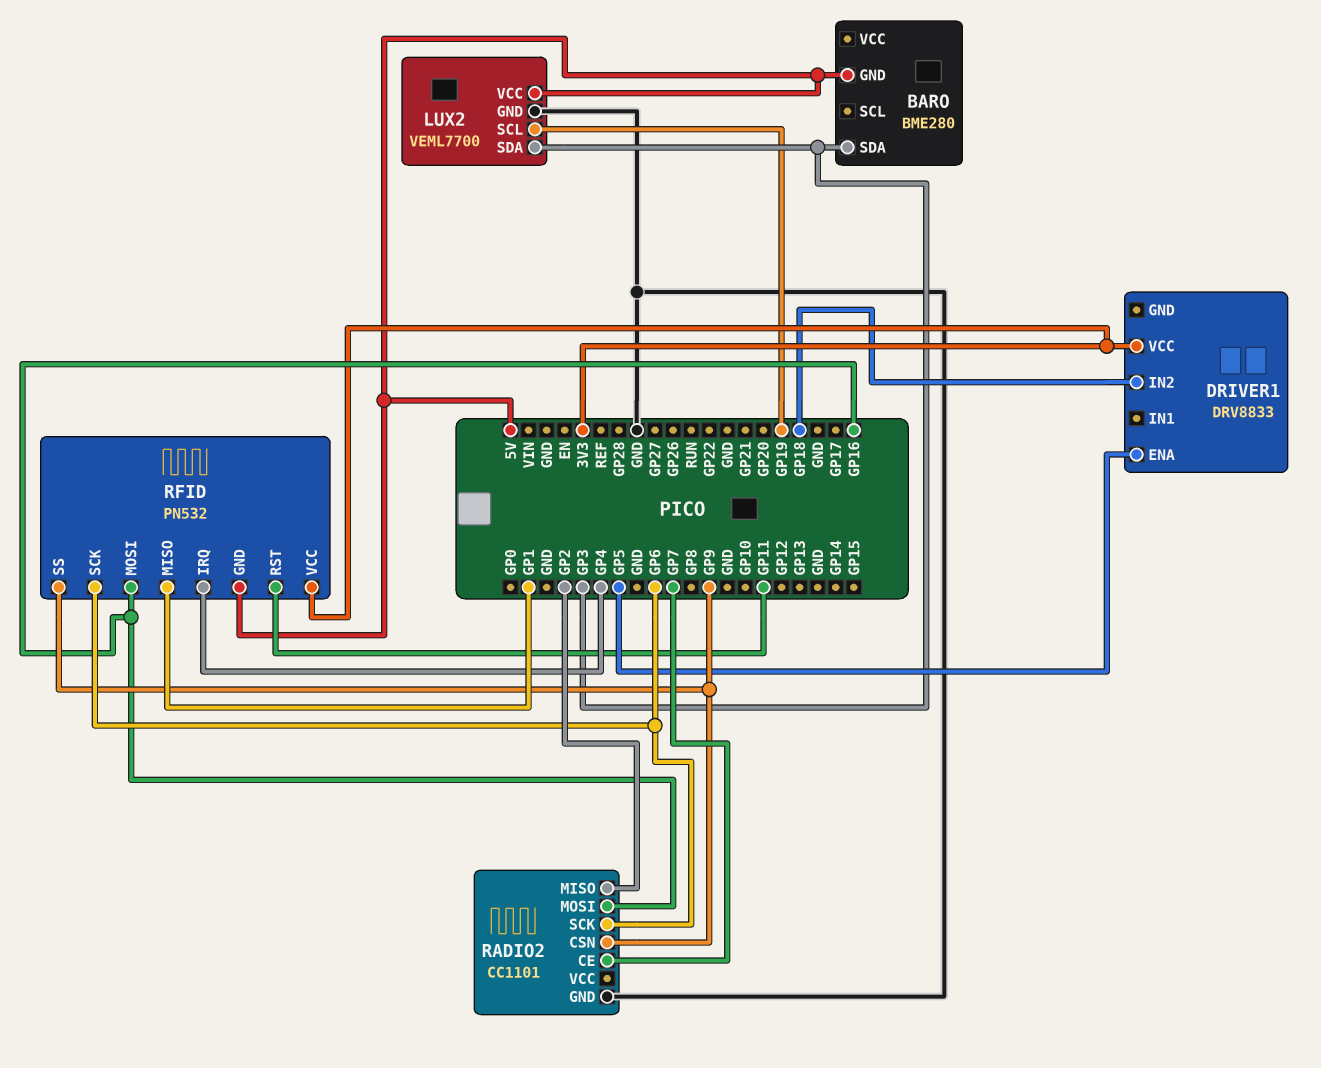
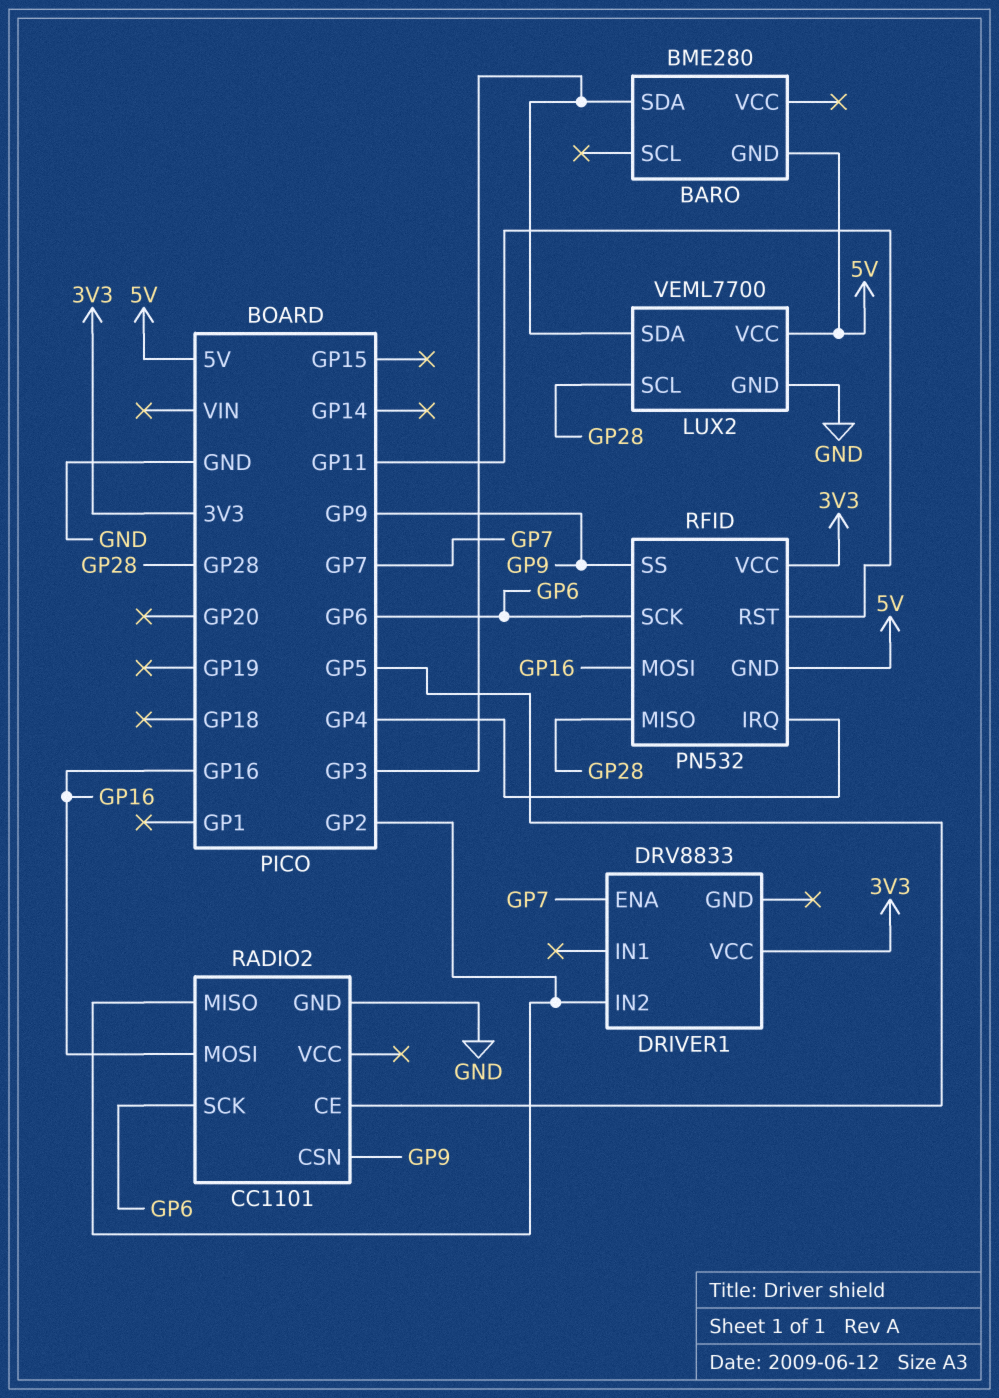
DRIVER1 pin ENA: GP5 -> GP7
DRIVER1 pin IN2: GP18 -> GP2
LUX2 pin SCL: GP19 -> GP28
RADIO2 pin CE: GP7 -> GP5
RFID pin MISO: GP1 -> GP28

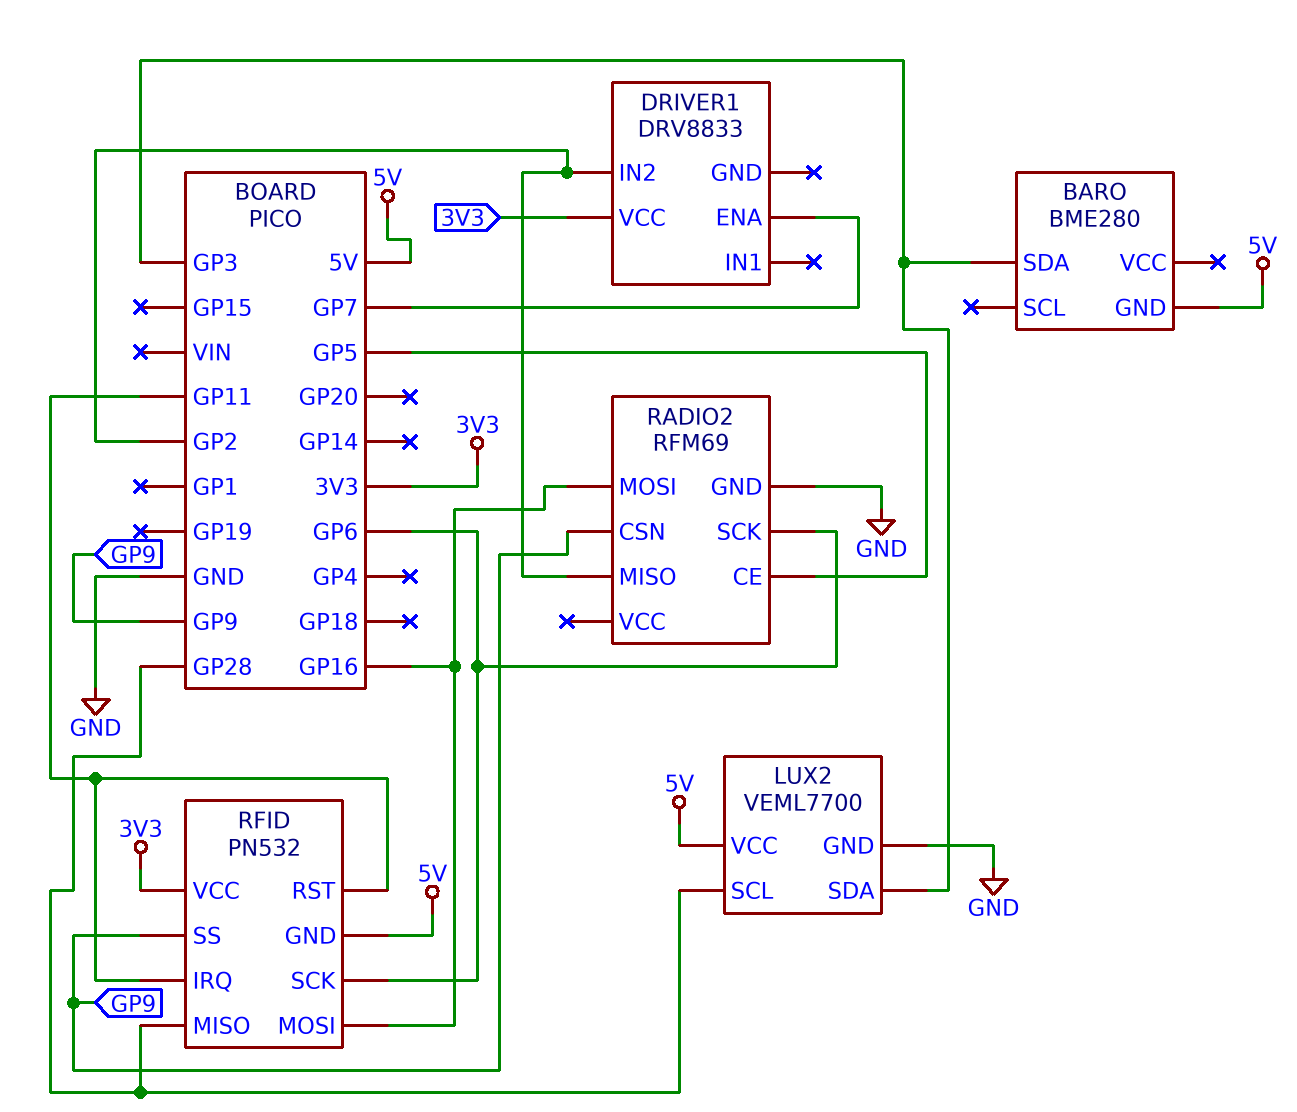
RADIO2: CC1101 -> RFM69
RFID pin IRQ: GP4 -> GP11

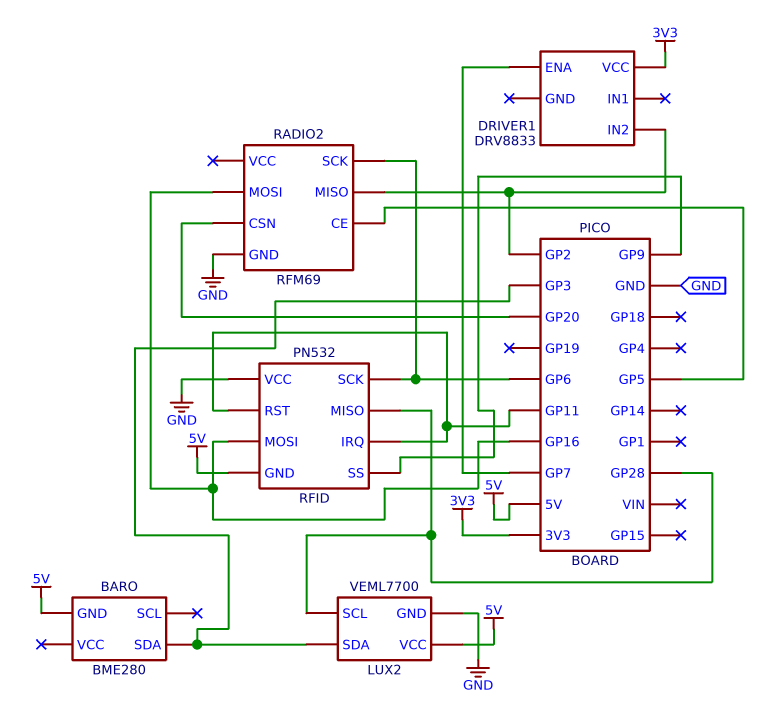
RADIO2 pin CSN: GP9 -> GP20
RFID pin VCC: 3V3 -> GND

